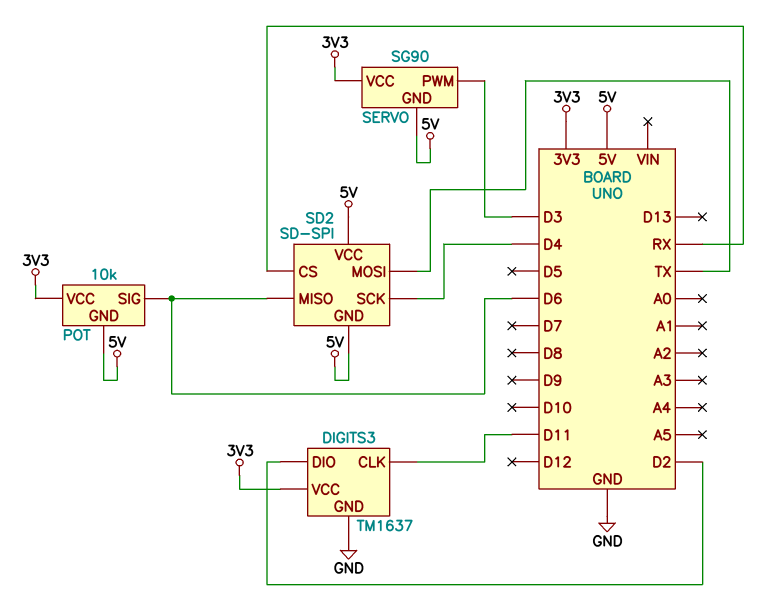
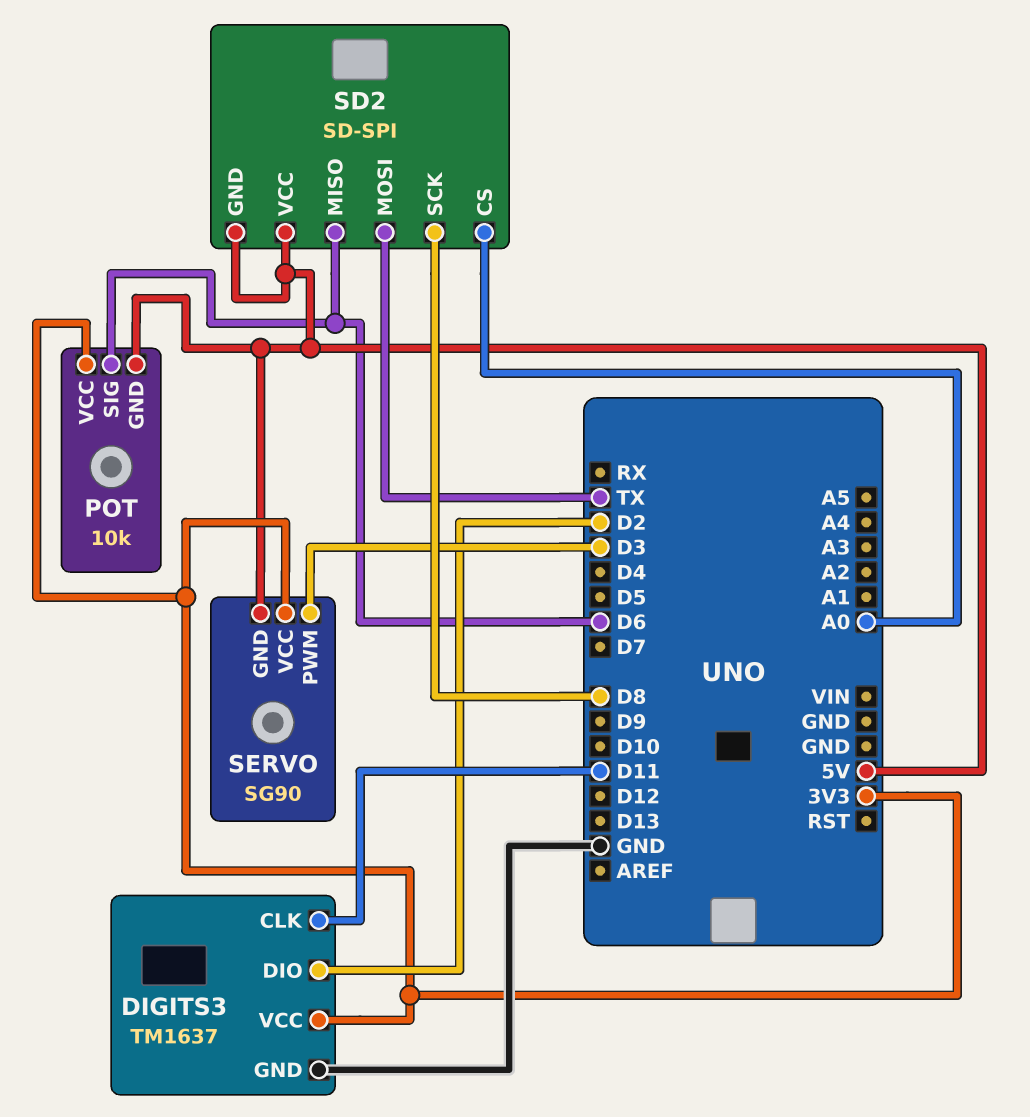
SD2 pin CS: RX -> A0
SD2 pin SCK: D4 -> D8

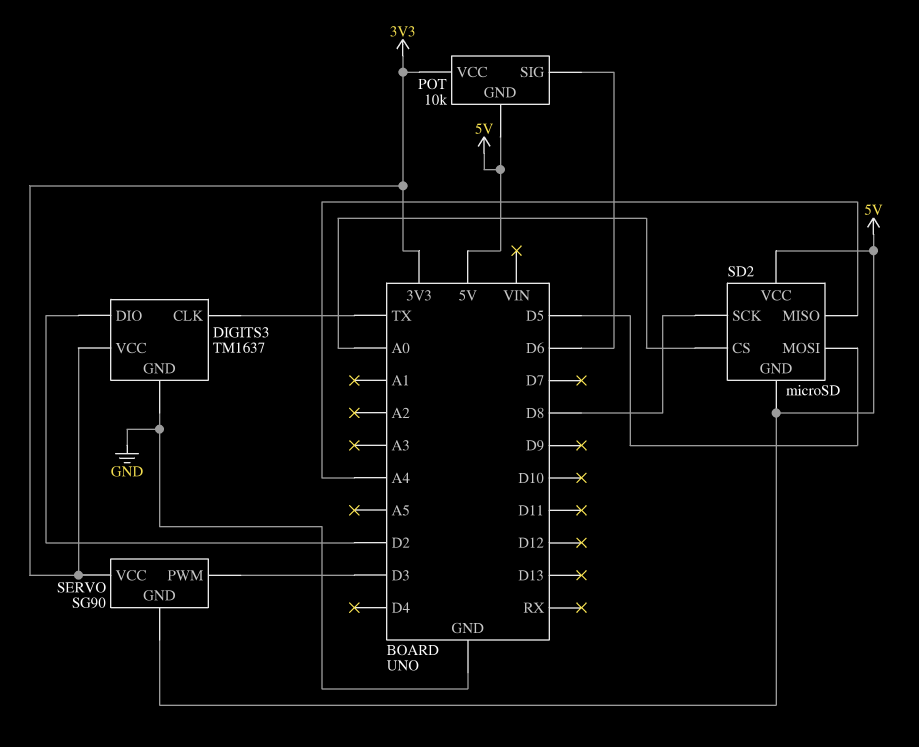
DIGITS3 pin CLK: D11 -> TX
SD2: SD-SPI -> microSD
SD2 pin MISO: D6 -> A4
SD2 pin MOSI: TX -> D5

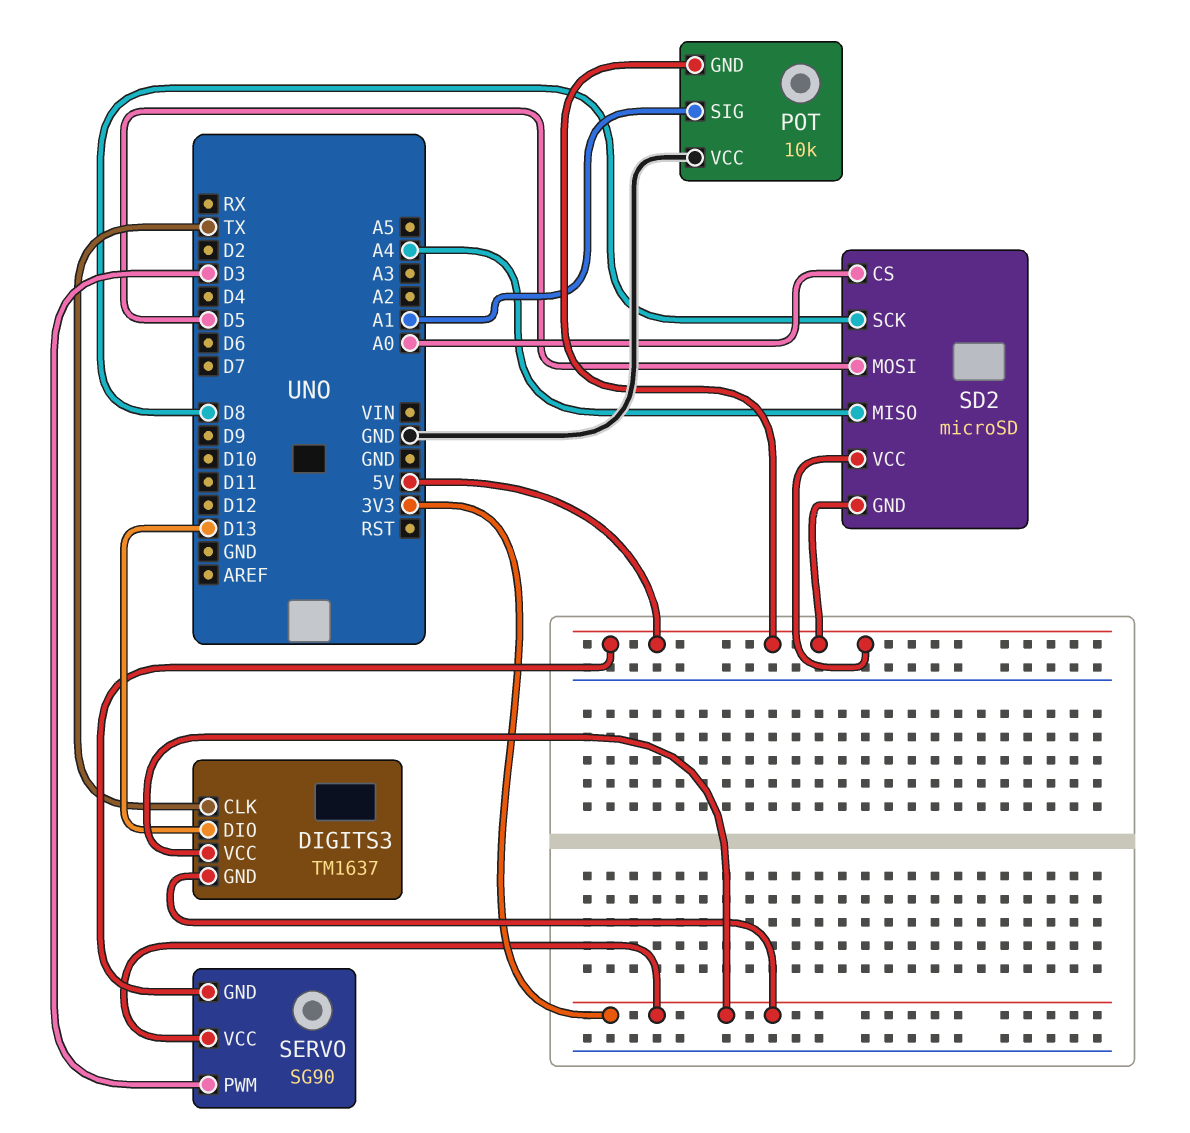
DIGITS3 pin DIO: D2 -> D13
DIGITS3 pin GND: GND -> 3V3
POT pin SIG: D6 -> A1
POT pin VCC: 3V3 -> GND

